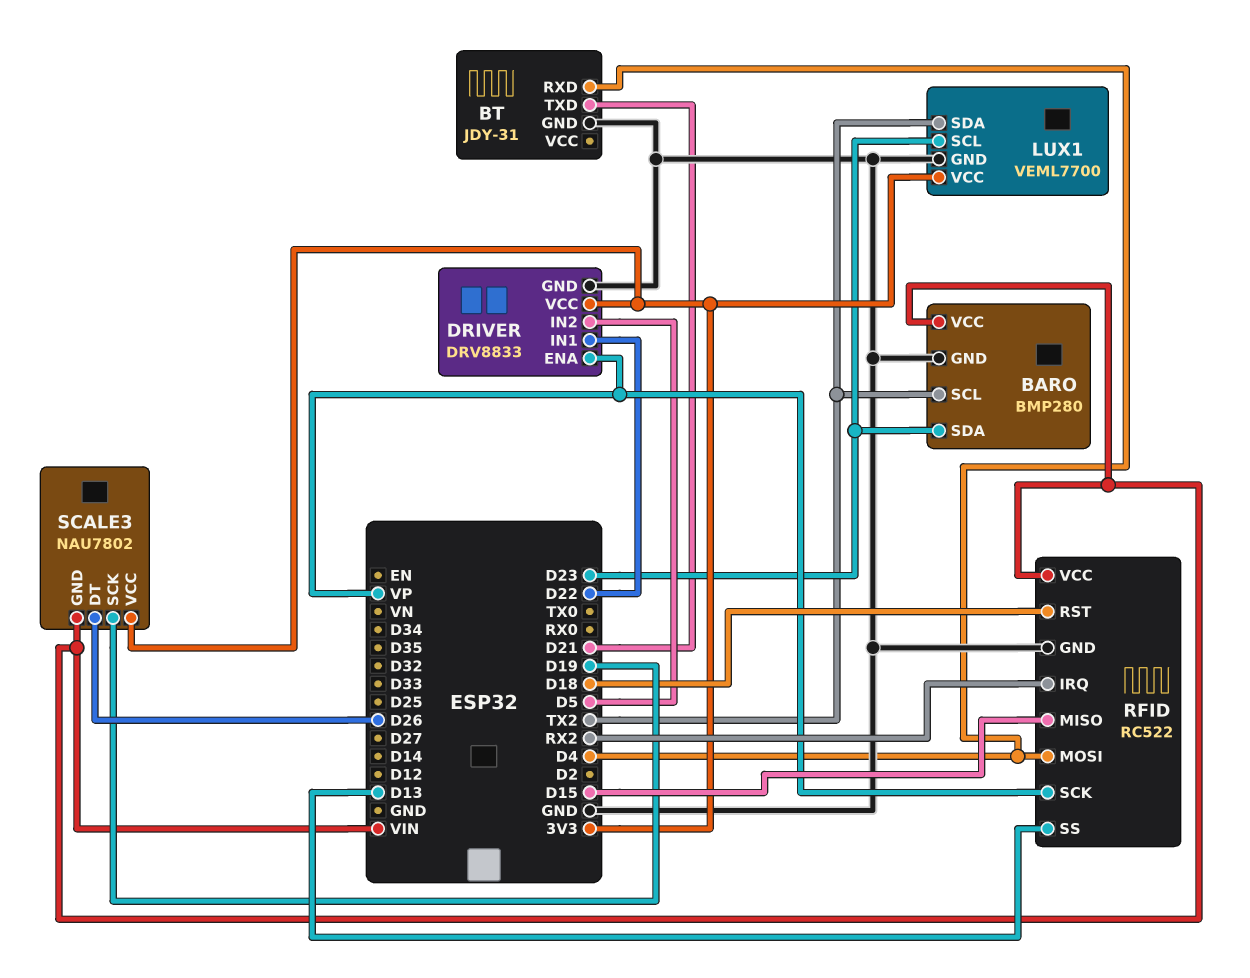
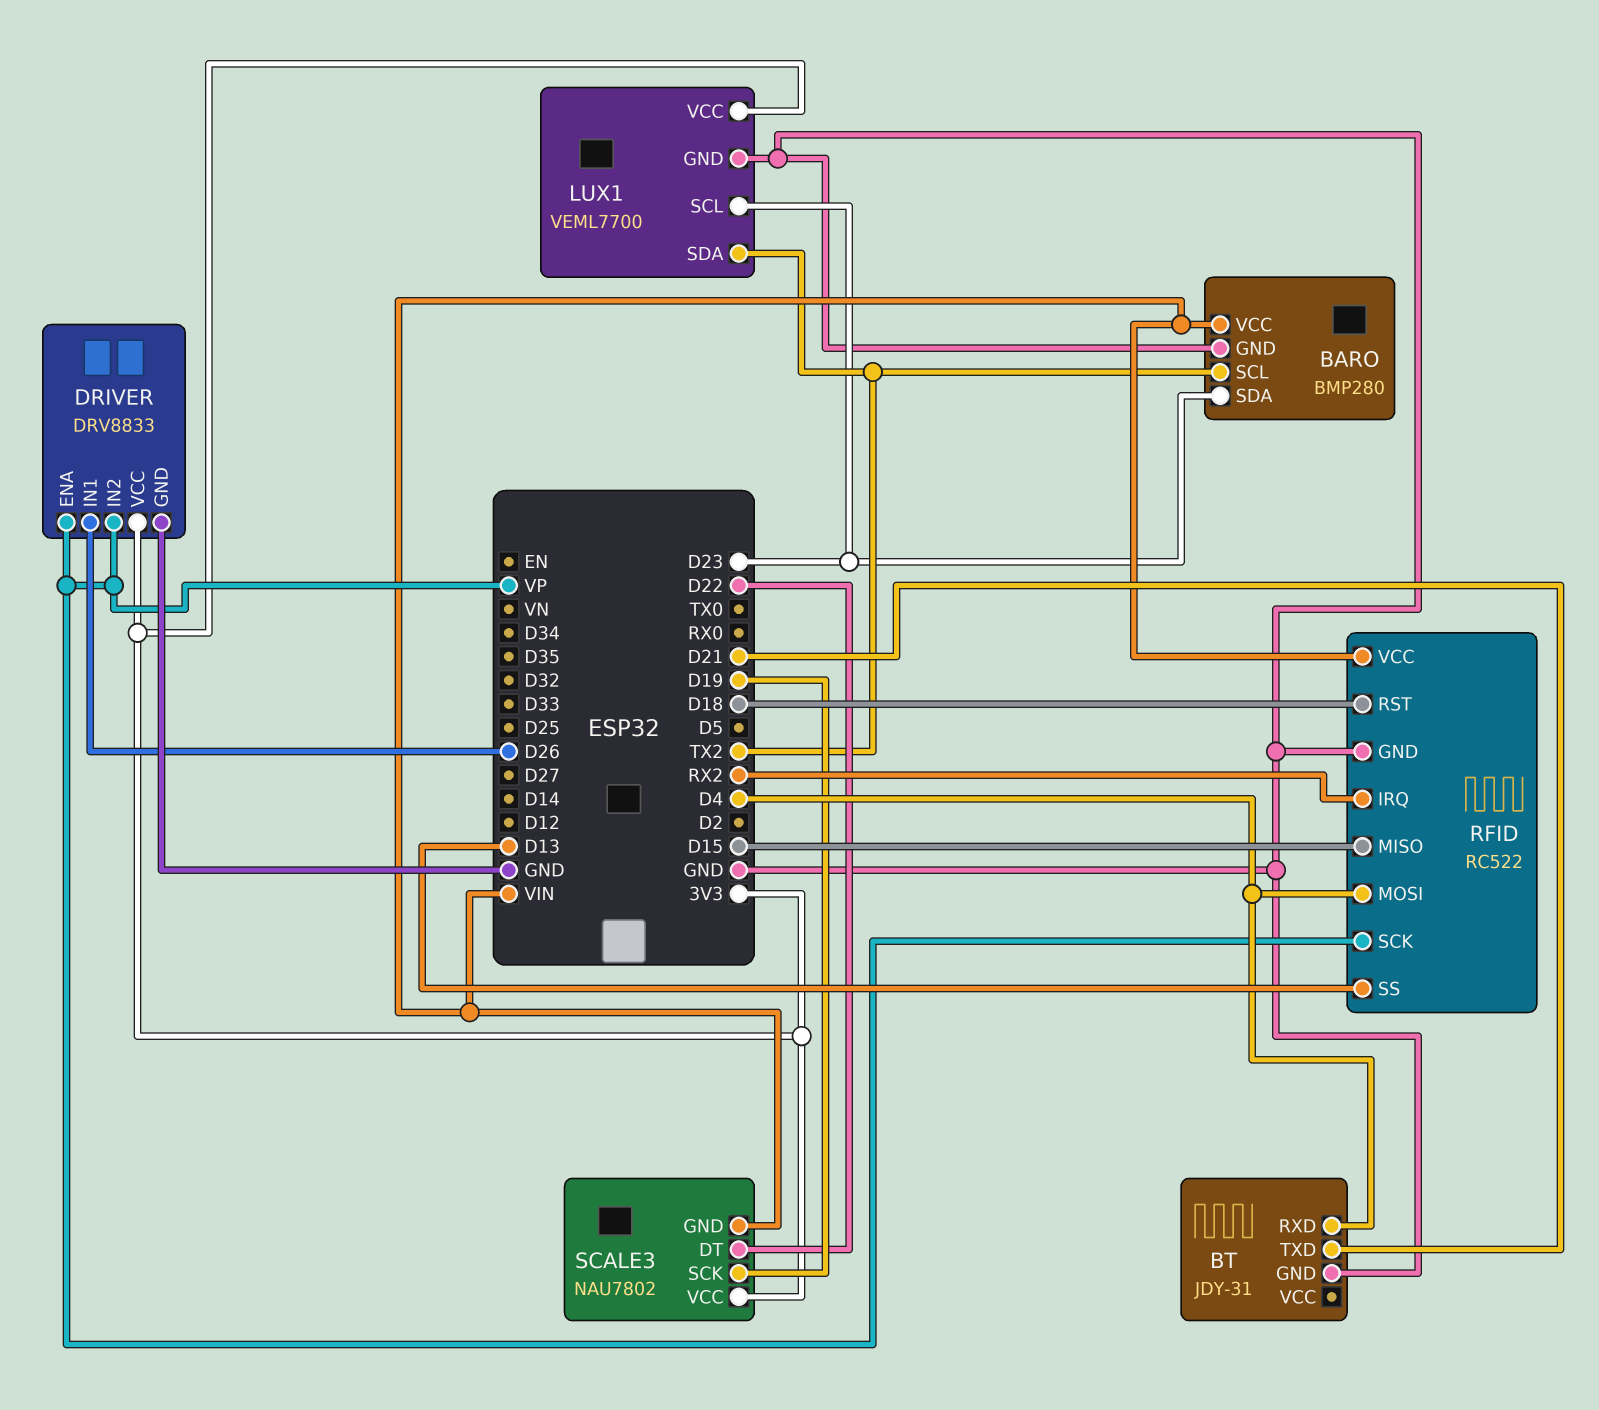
DRIVER pin IN1: D22 -> D26
DRIVER pin IN2: D5 -> VP
SCALE3 pin DT: D26 -> D22

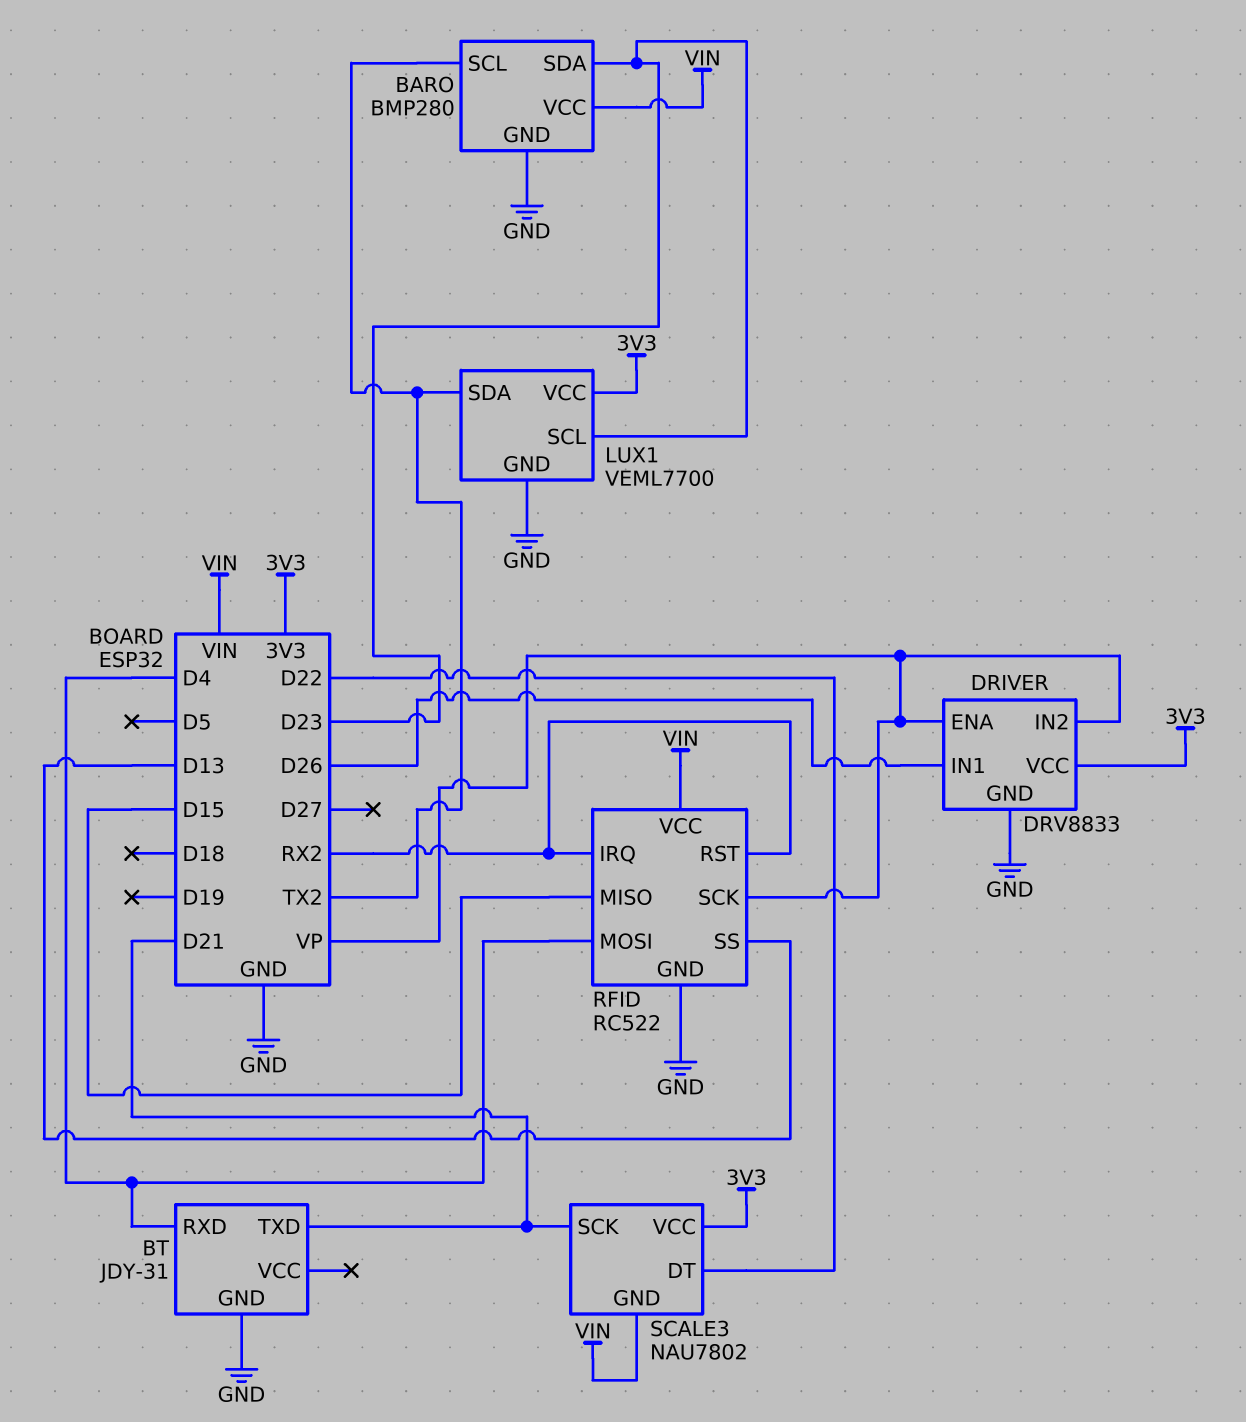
RFID pin RST: D18 -> RX2
SCALE3 pin SCK: D19 -> D21

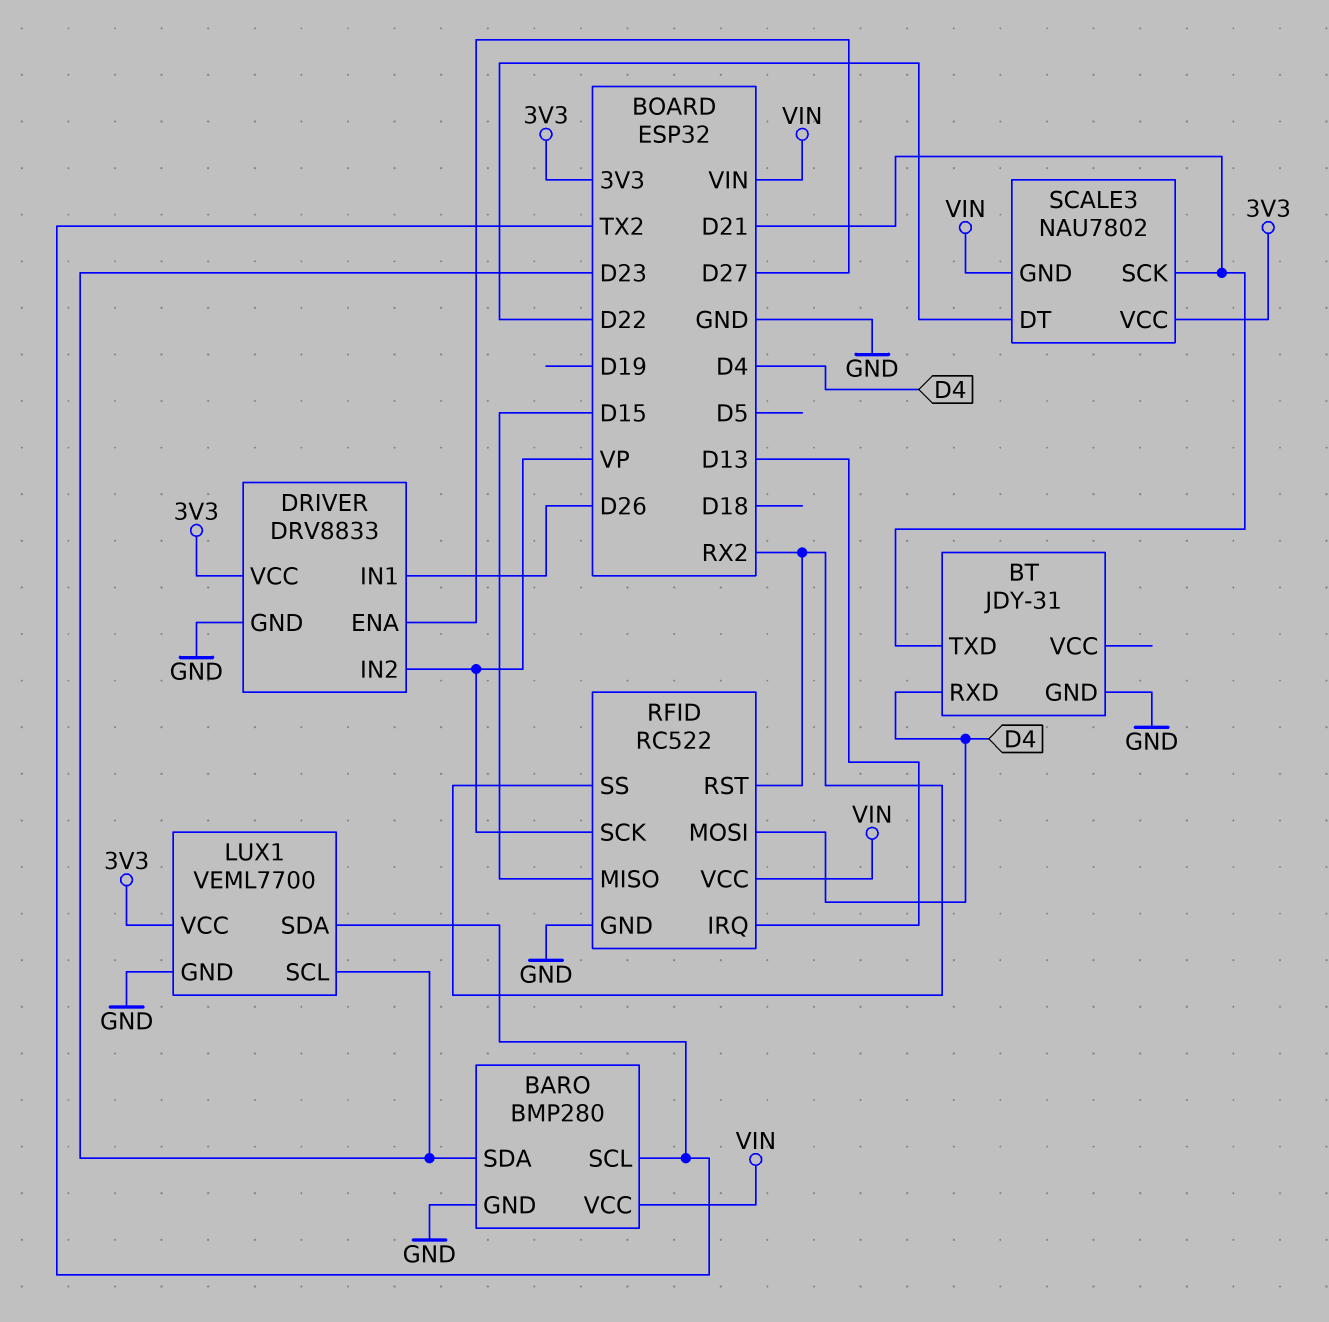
DRIVER pin ENA: VP -> D27
RFID pin IRQ: RX2 -> D13
RFID pin SS: D13 -> RX2

